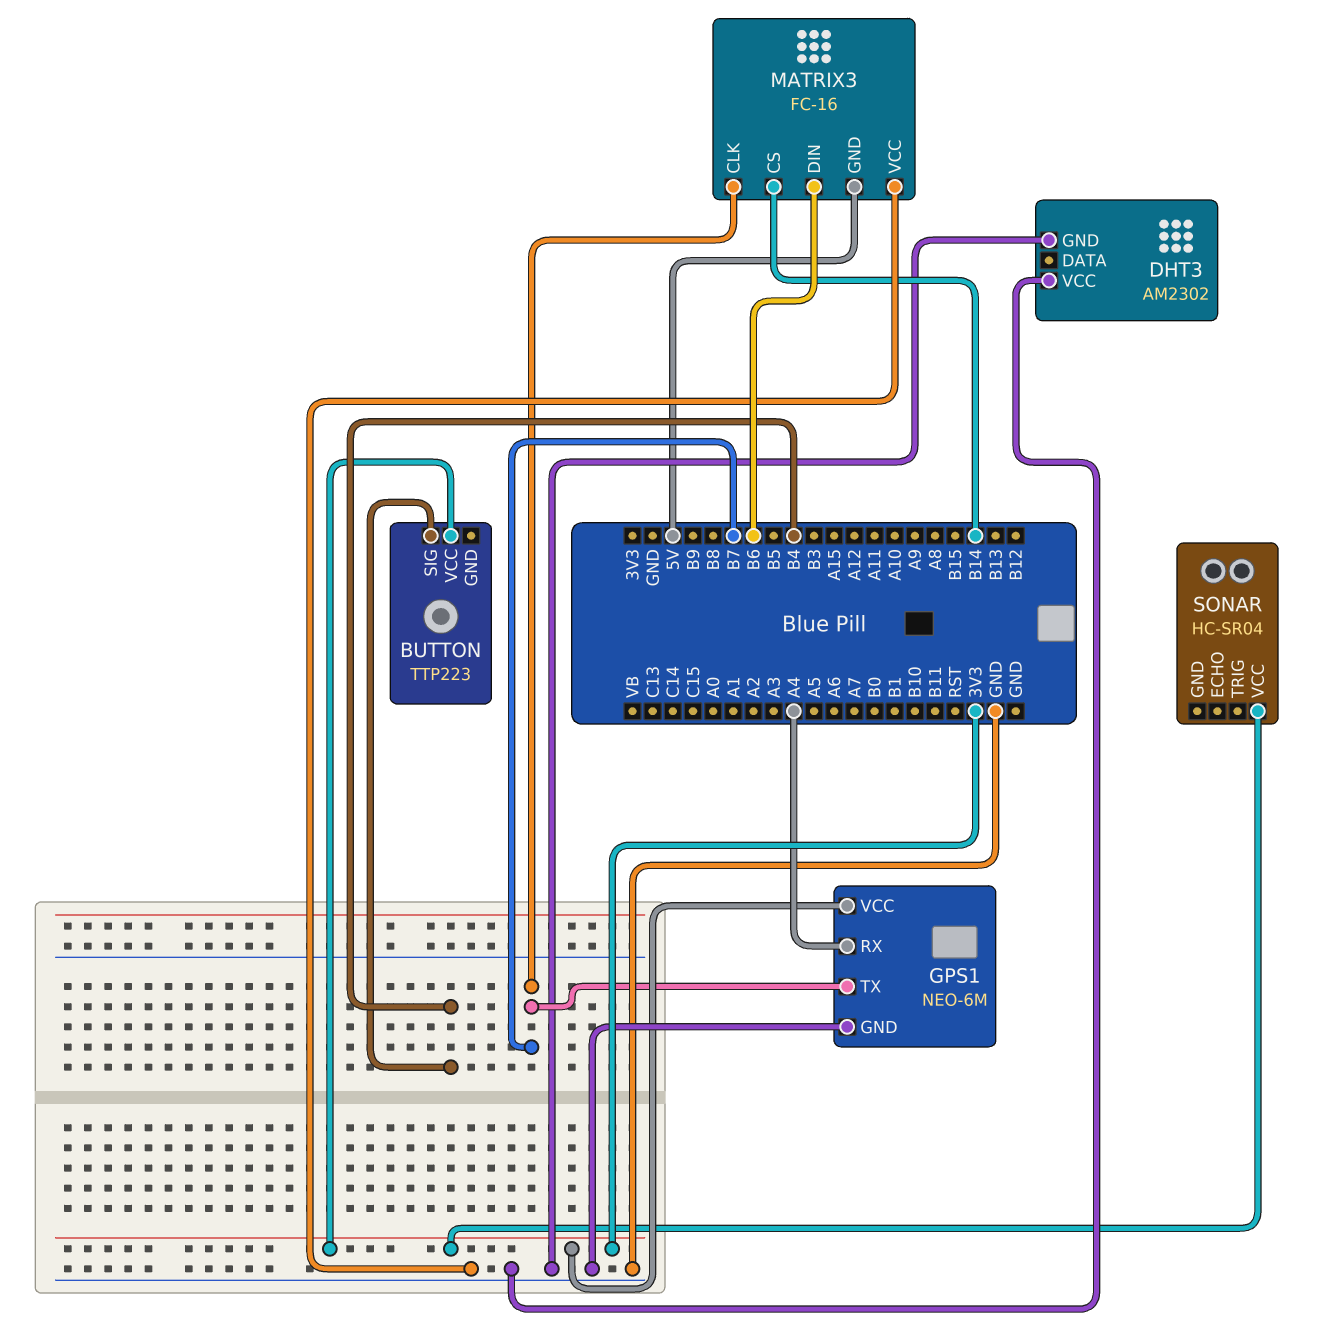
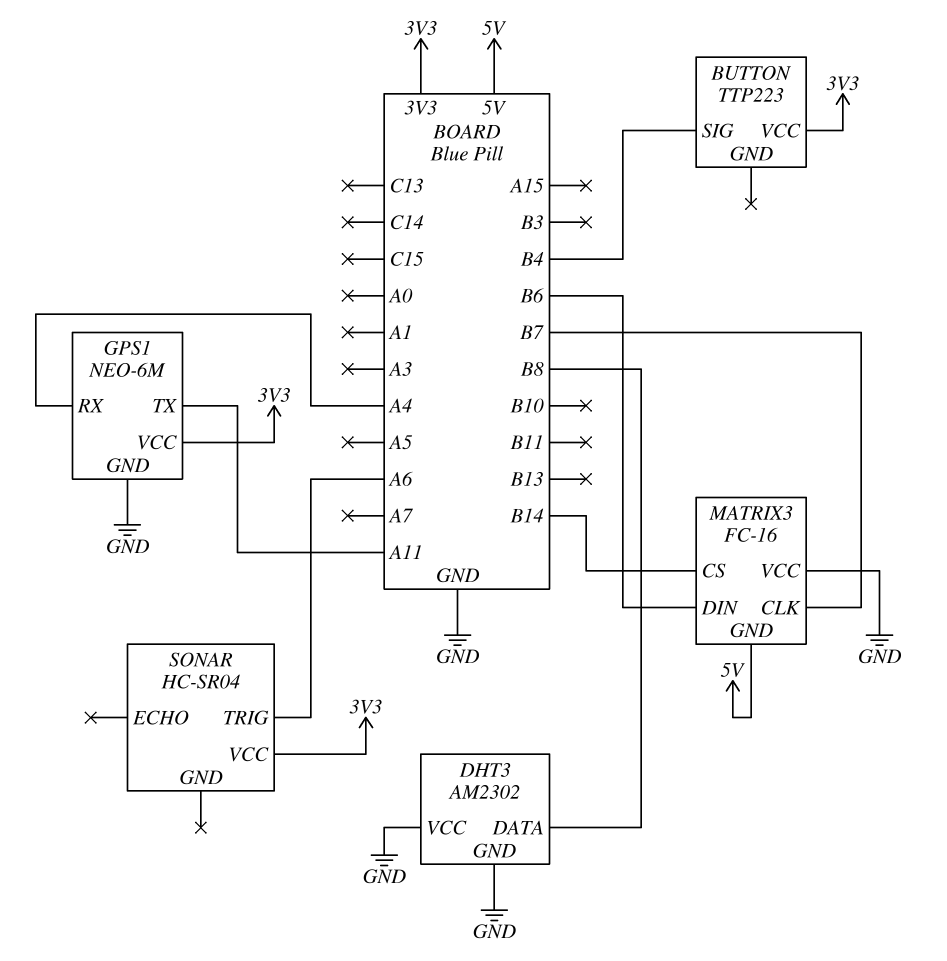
DHT3 pin DATA: none -> B8
GPS1 pin TX: B7 -> A11
SONAR pin TRIG: none -> A6

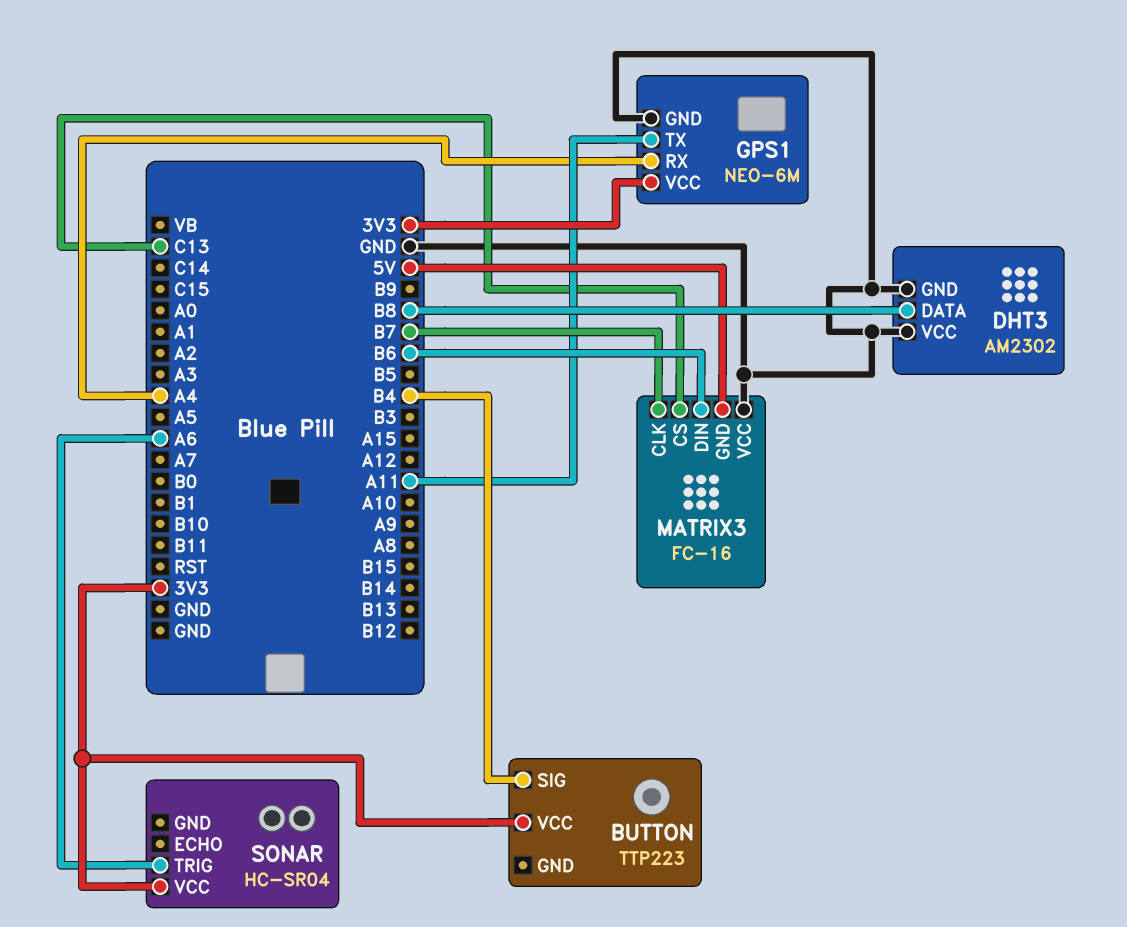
MATRIX3 pin CS: B14 -> C13

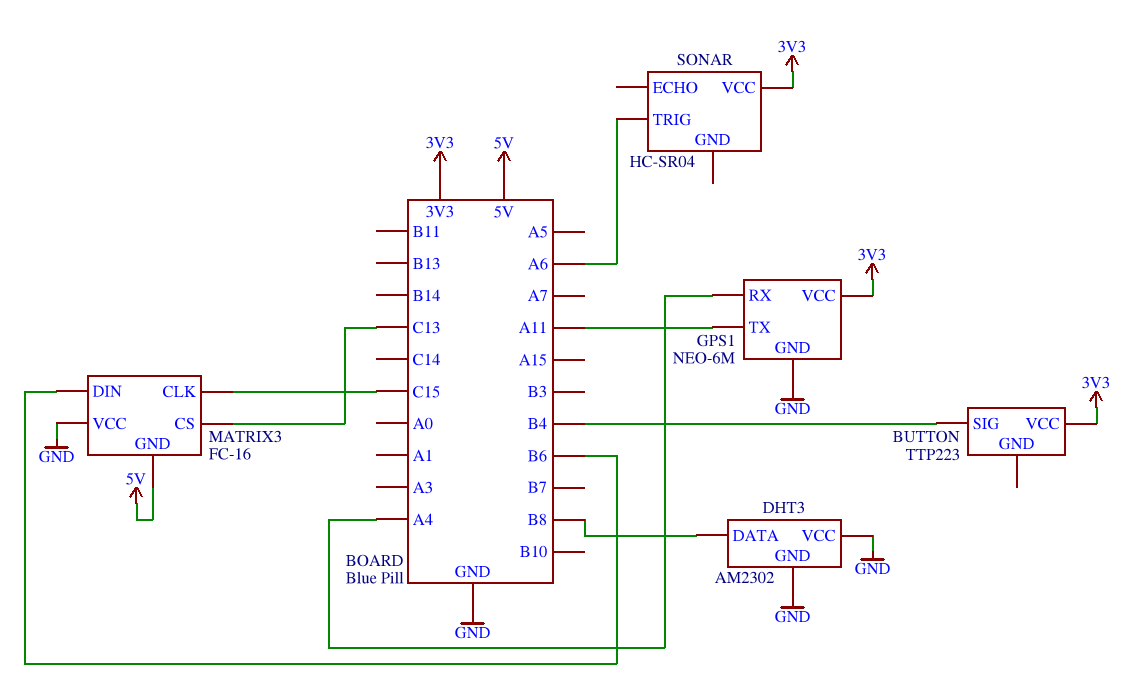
MATRIX3 pin CLK: B7 -> C15

